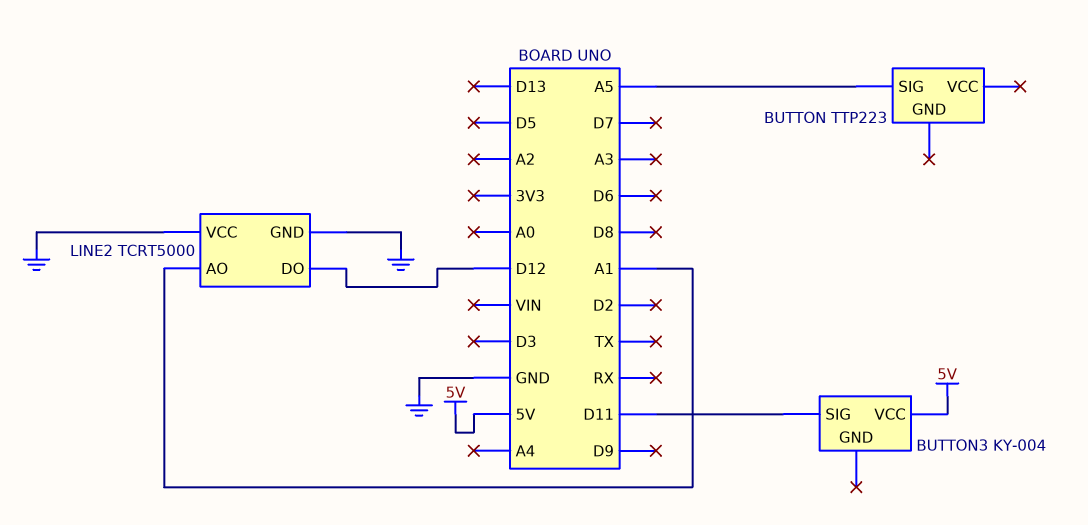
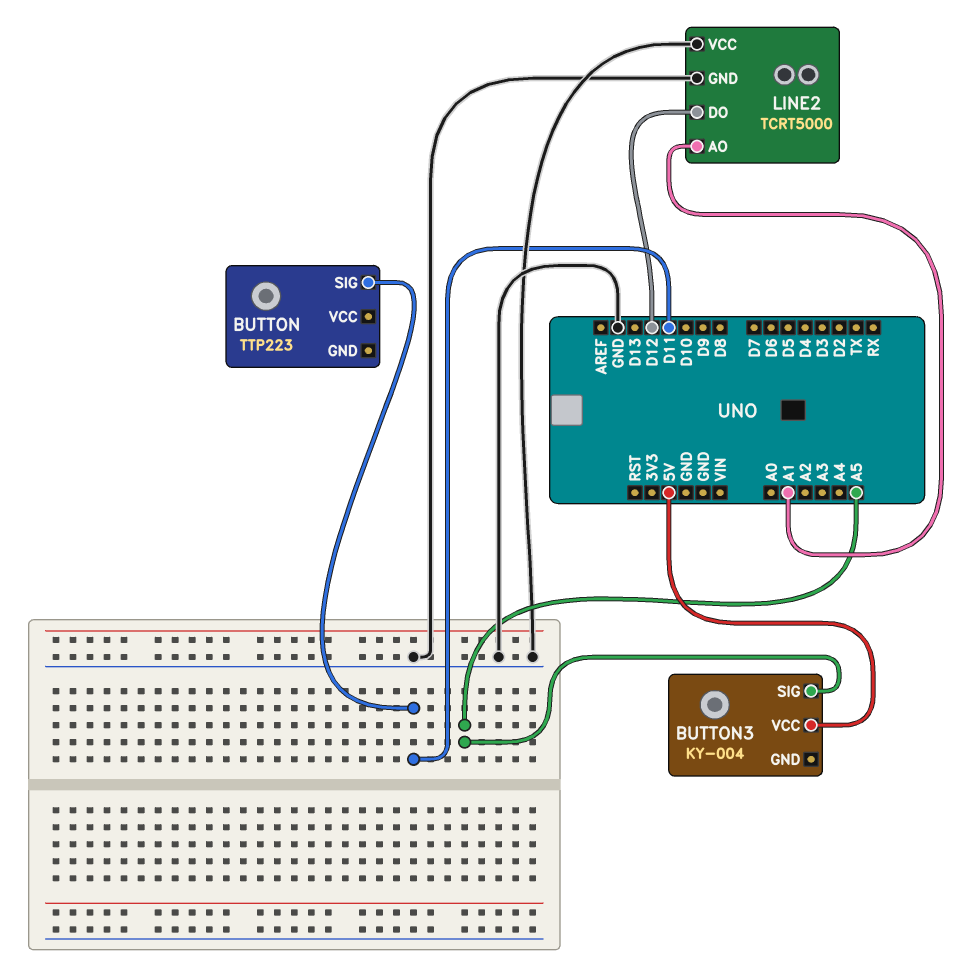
BUTTON pin SIG: A5 -> D11
BUTTON3 pin SIG: D11 -> A5

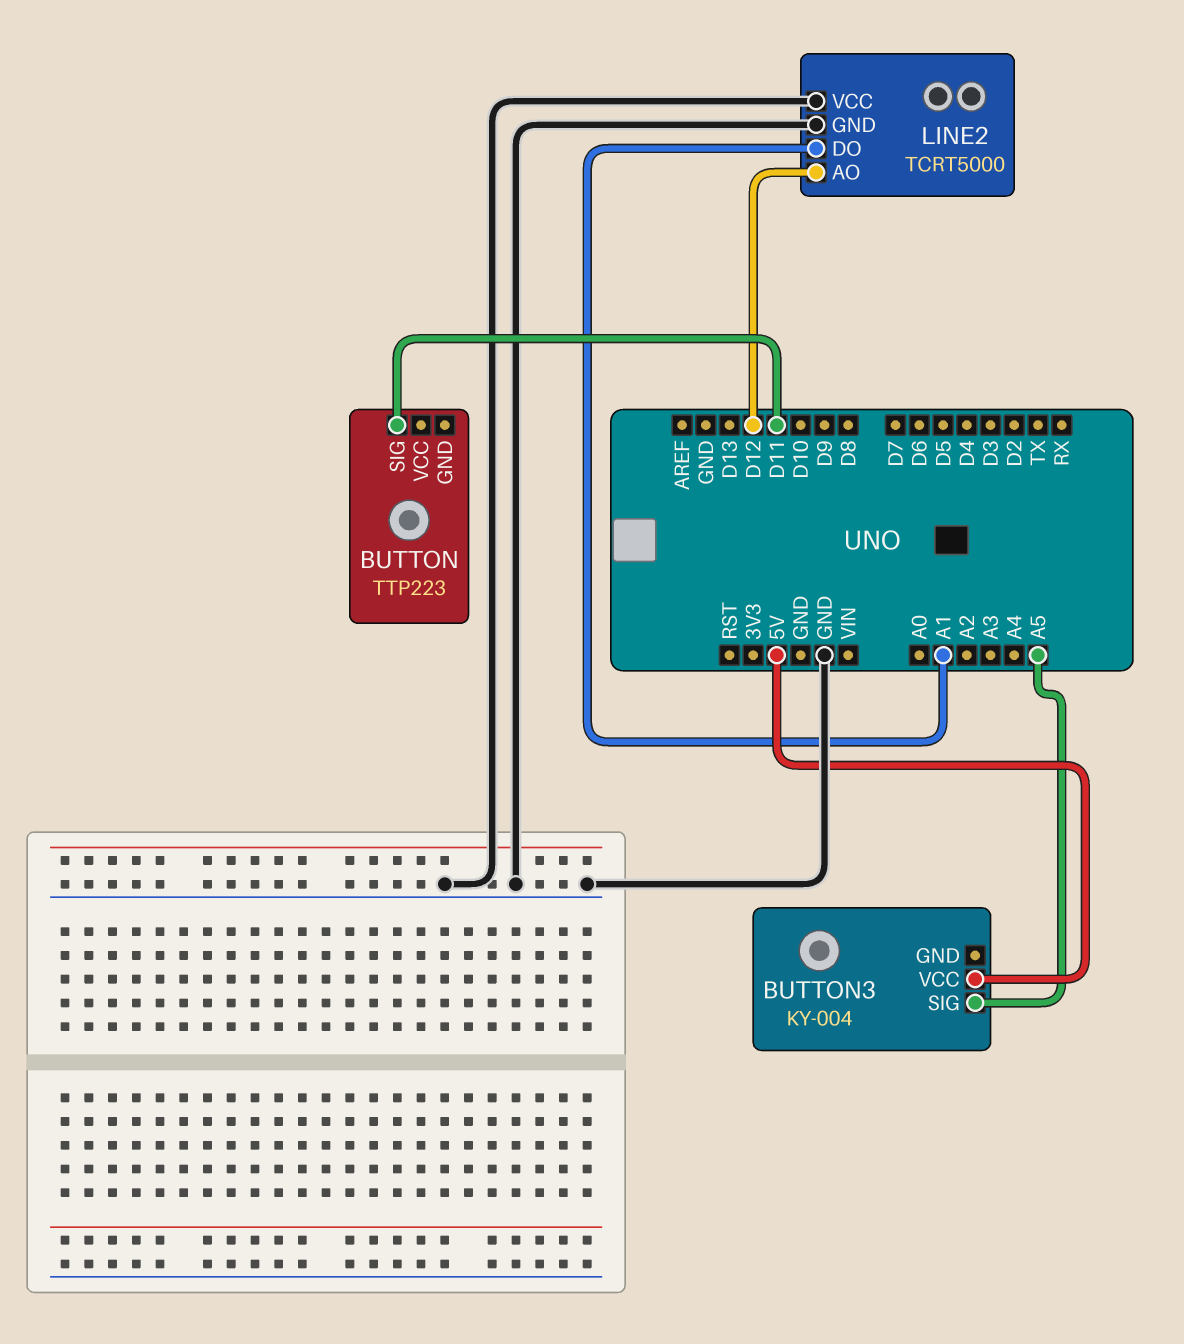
LINE2 pin AO: A1 -> D12
LINE2 pin DO: D12 -> A1

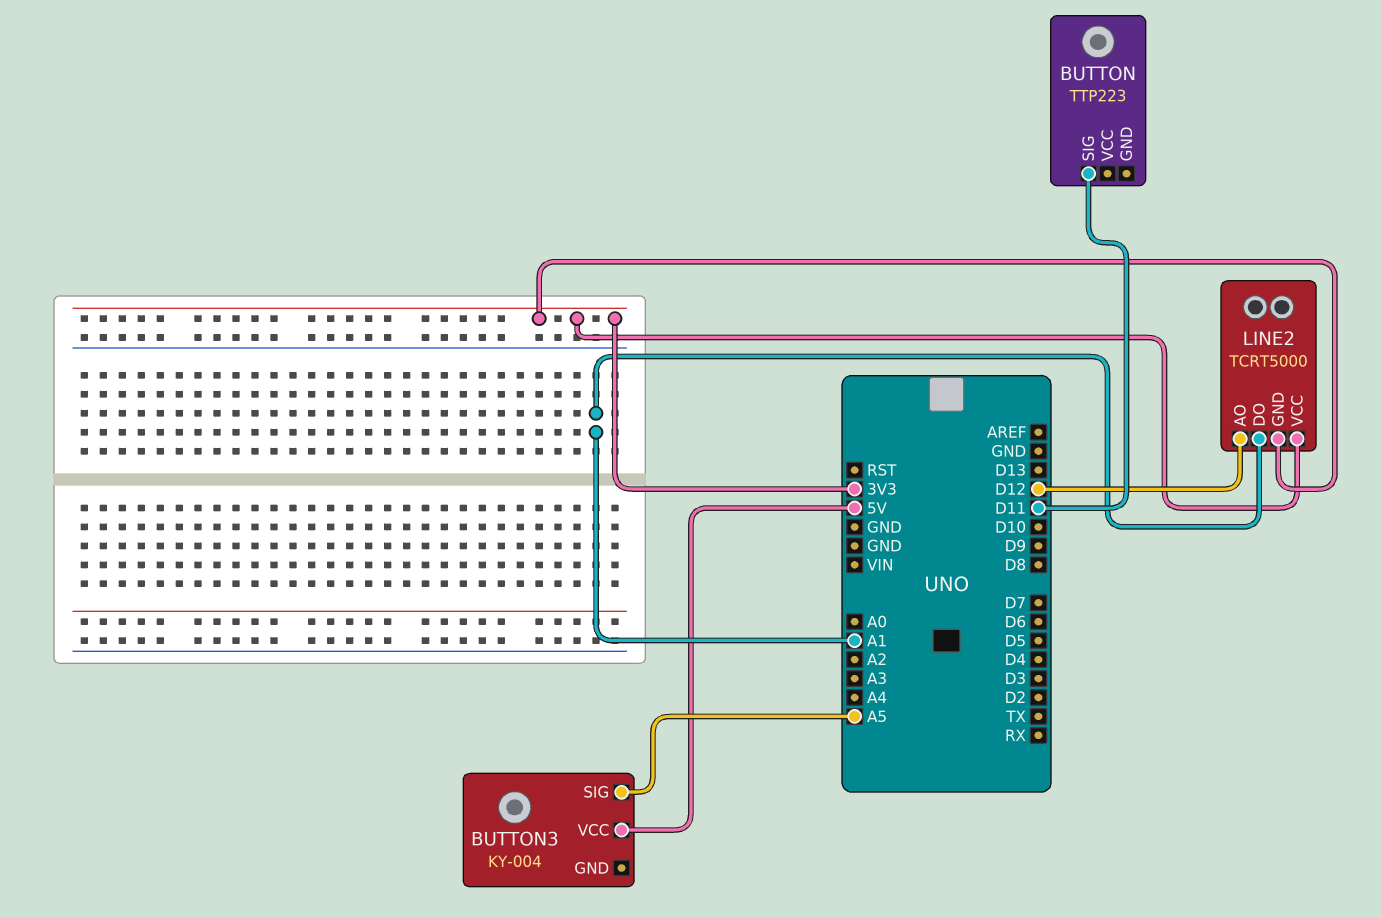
LINE2 pin GND: GND -> 3V3
LINE2 pin VCC: GND -> 3V3

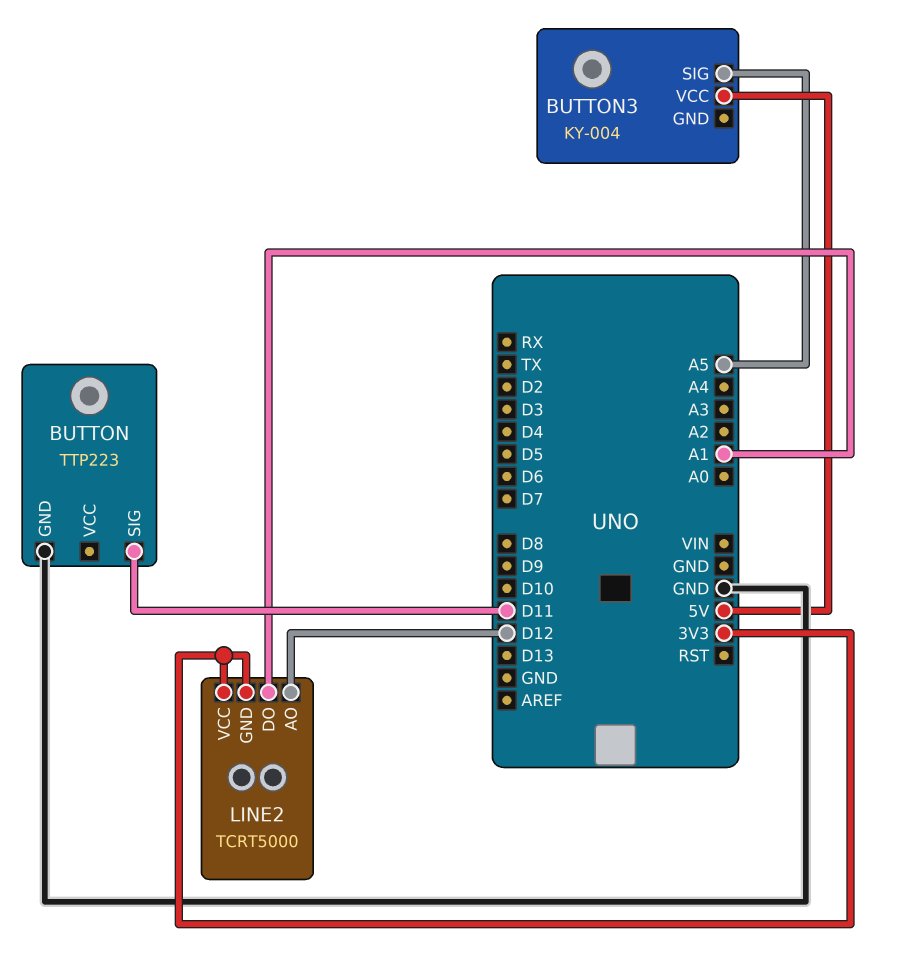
BUTTON pin GND: none -> GND

